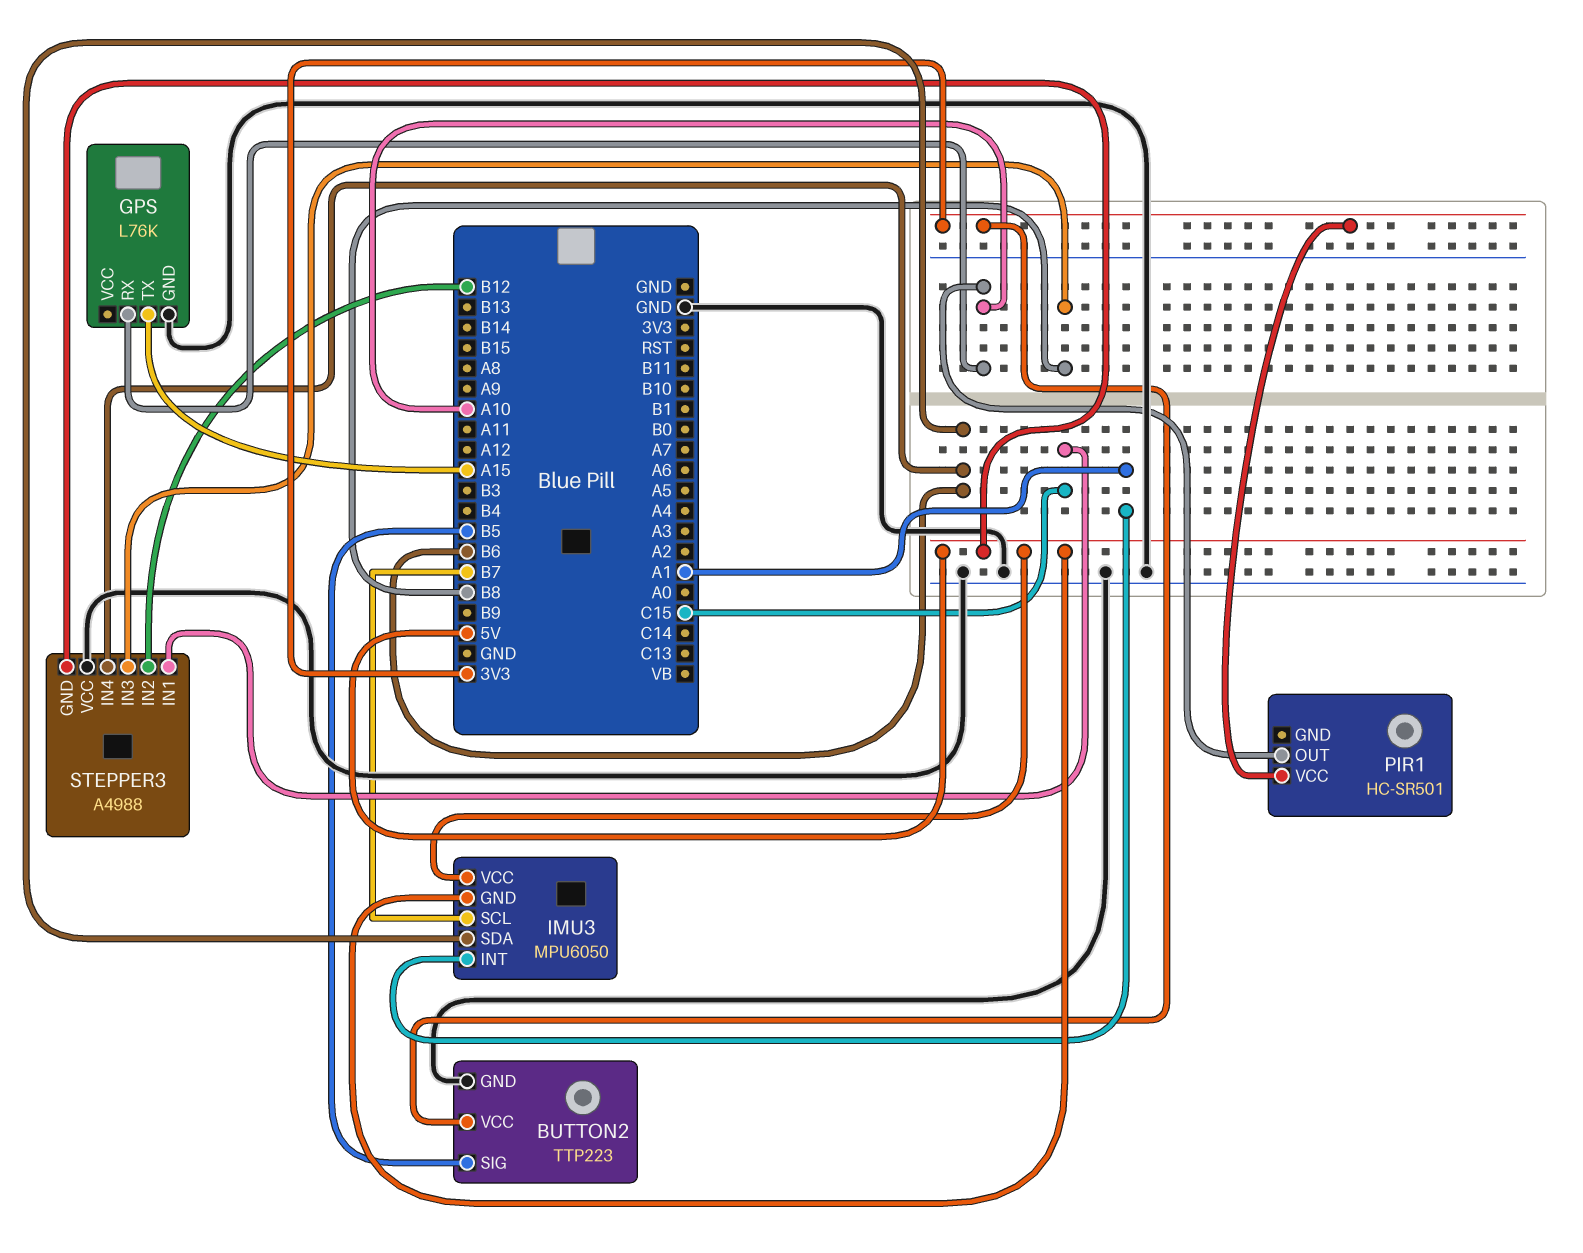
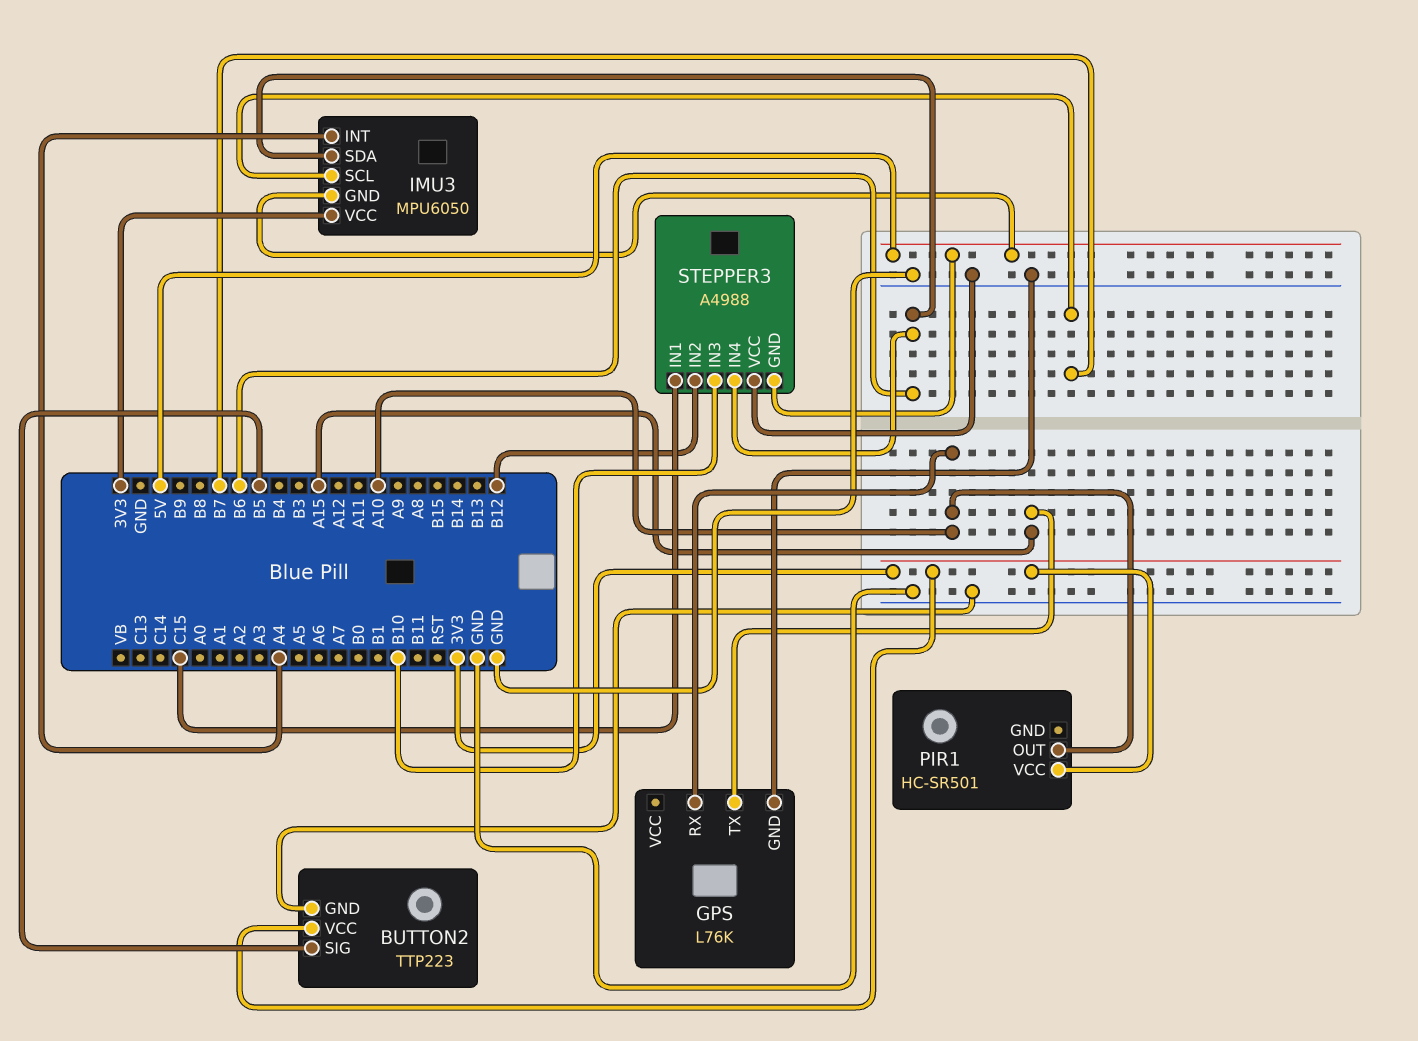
IMU3 pin INT: A1 -> A4
IMU3 pin VCC: 5V -> 3V3
STEPPER3 pin IN3: B8 -> B10

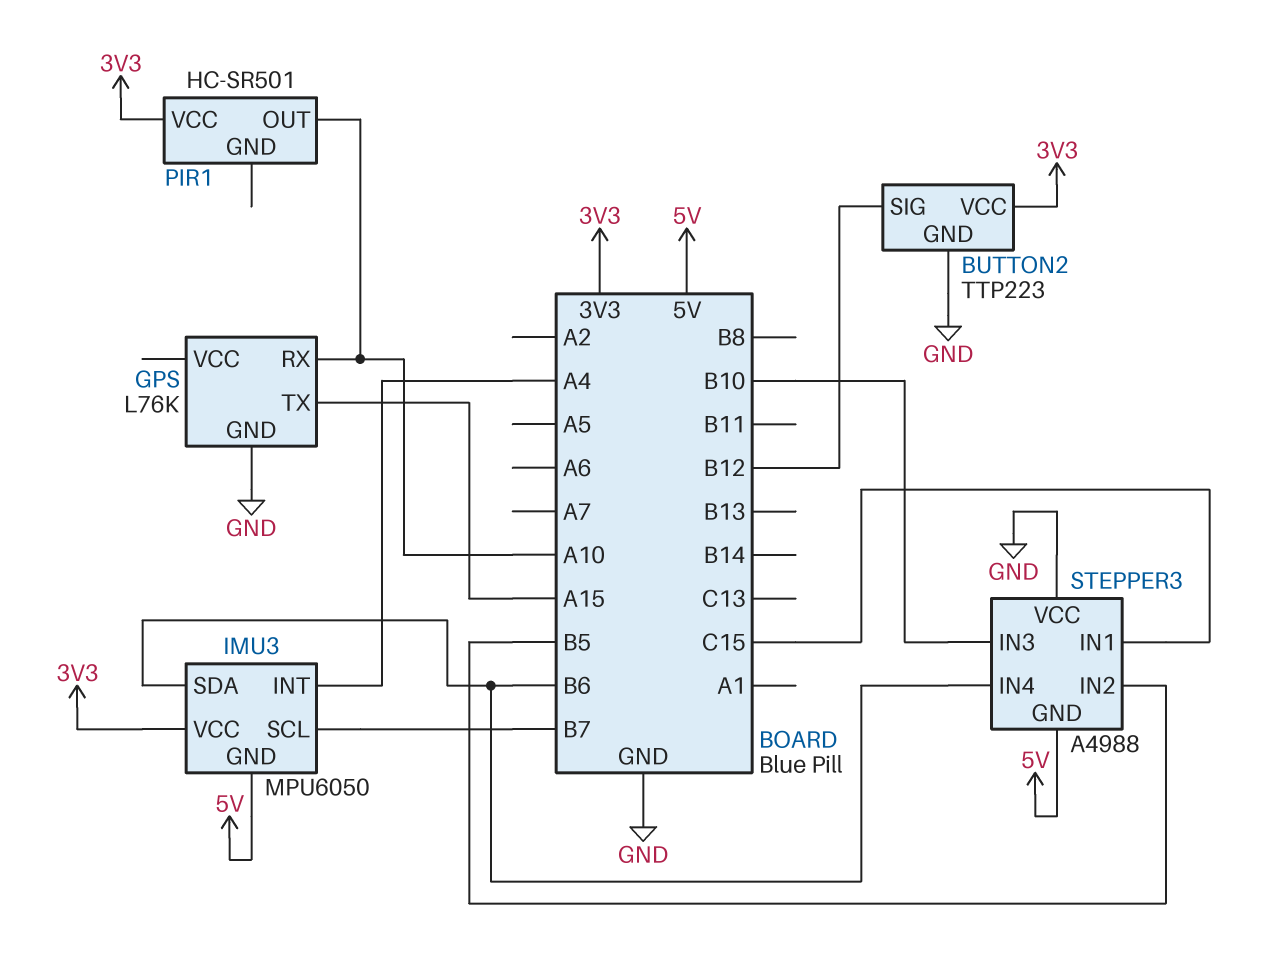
BUTTON2 pin SIG: B5 -> B12
STEPPER3 pin IN2: B12 -> B5

